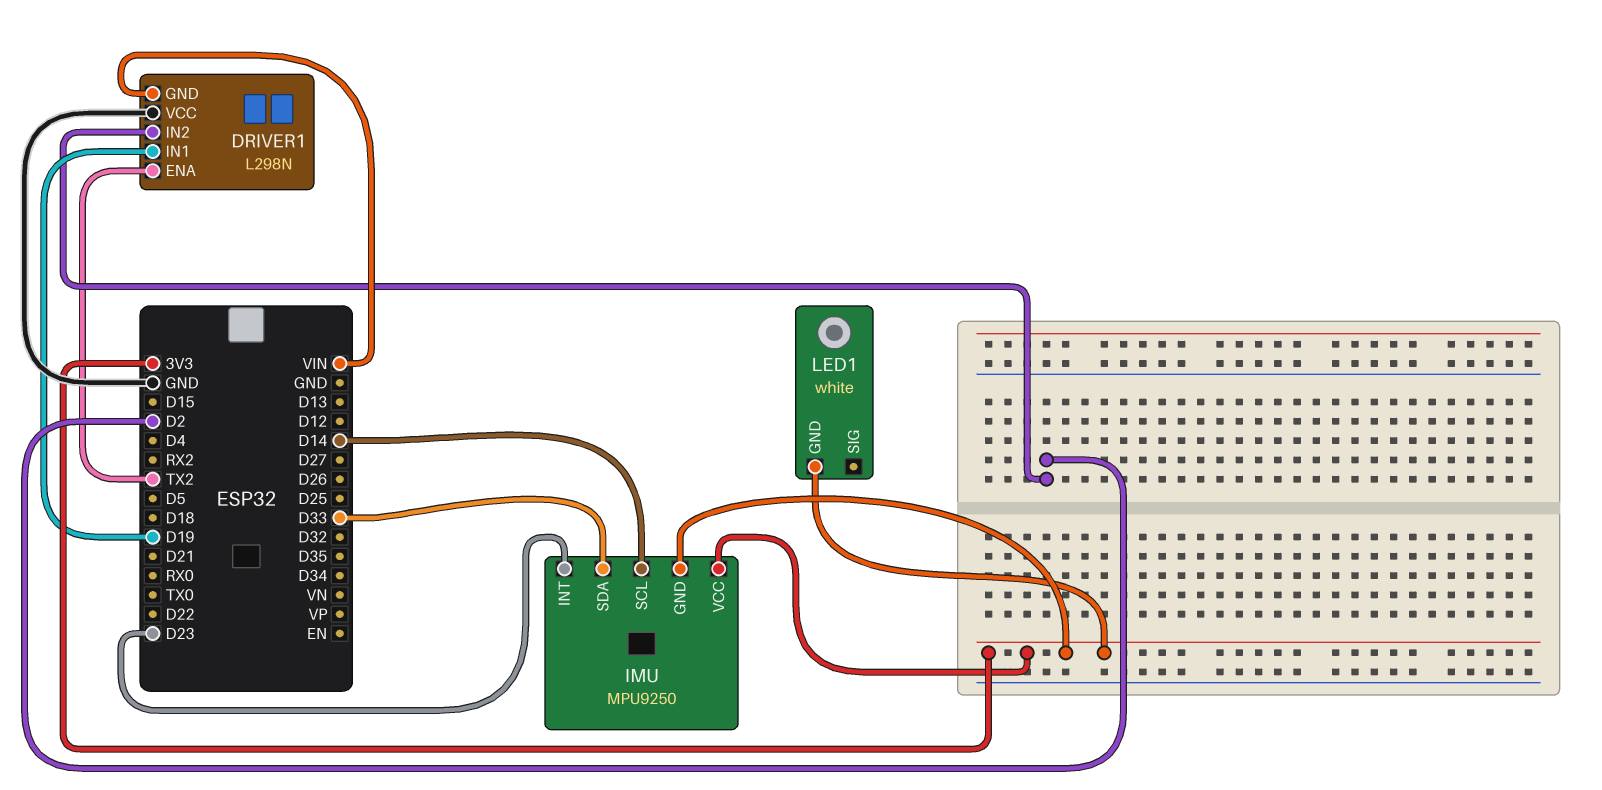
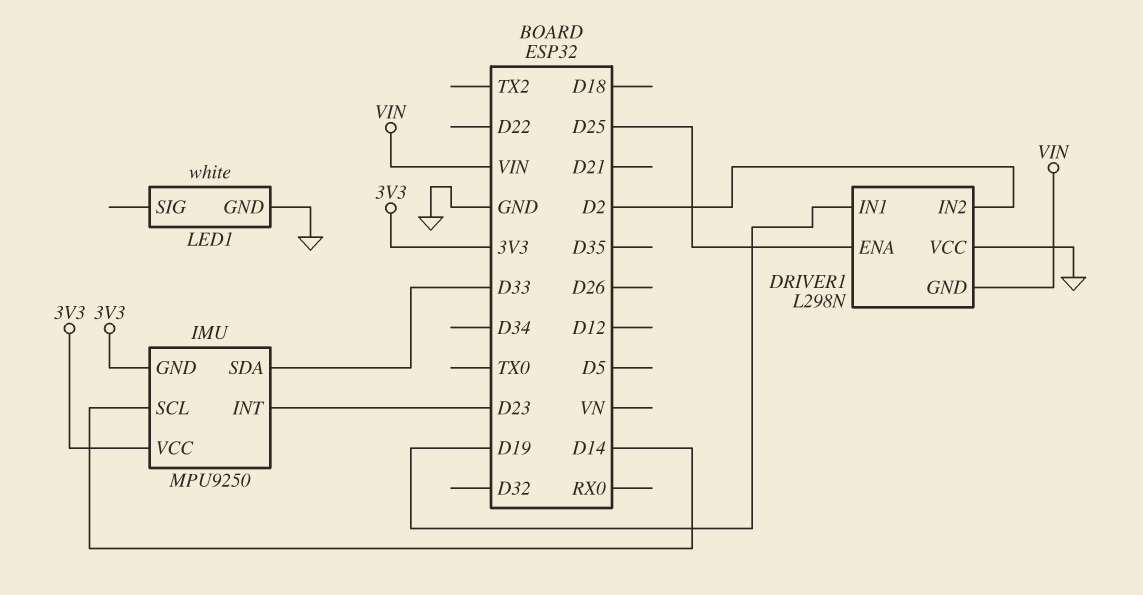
DRIVER1 pin ENA: TX2 -> D25
LED1 pin GND: 3V3 -> GND

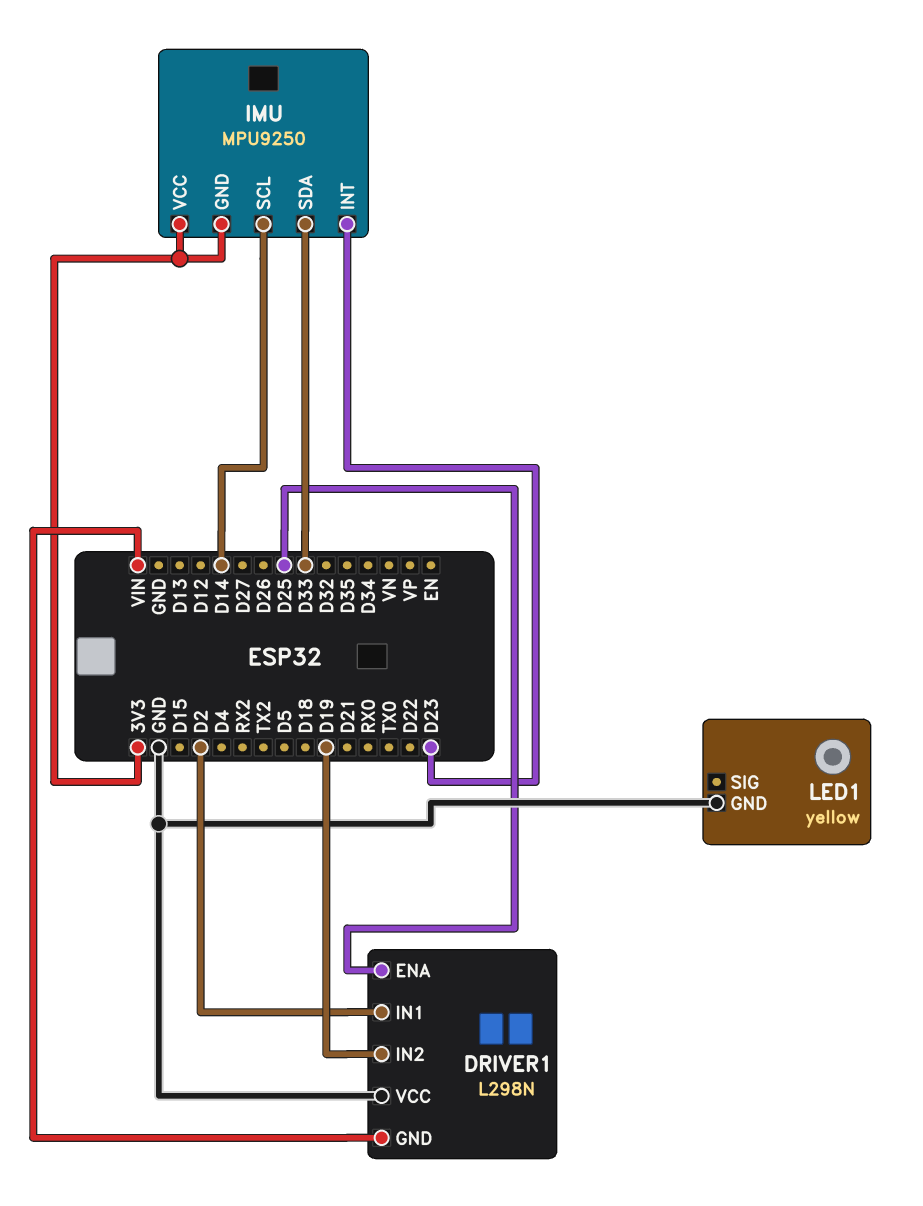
DRIVER1 pin IN1: D19 -> D2
DRIVER1 pin IN2: D2 -> D19
LED1: white -> yellow

